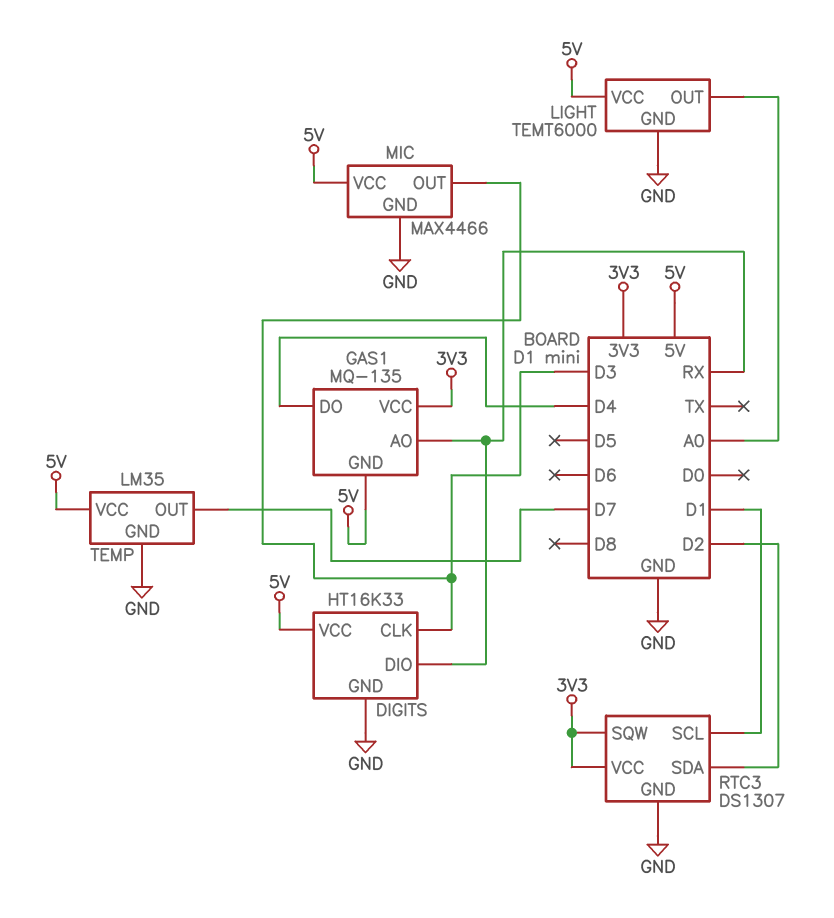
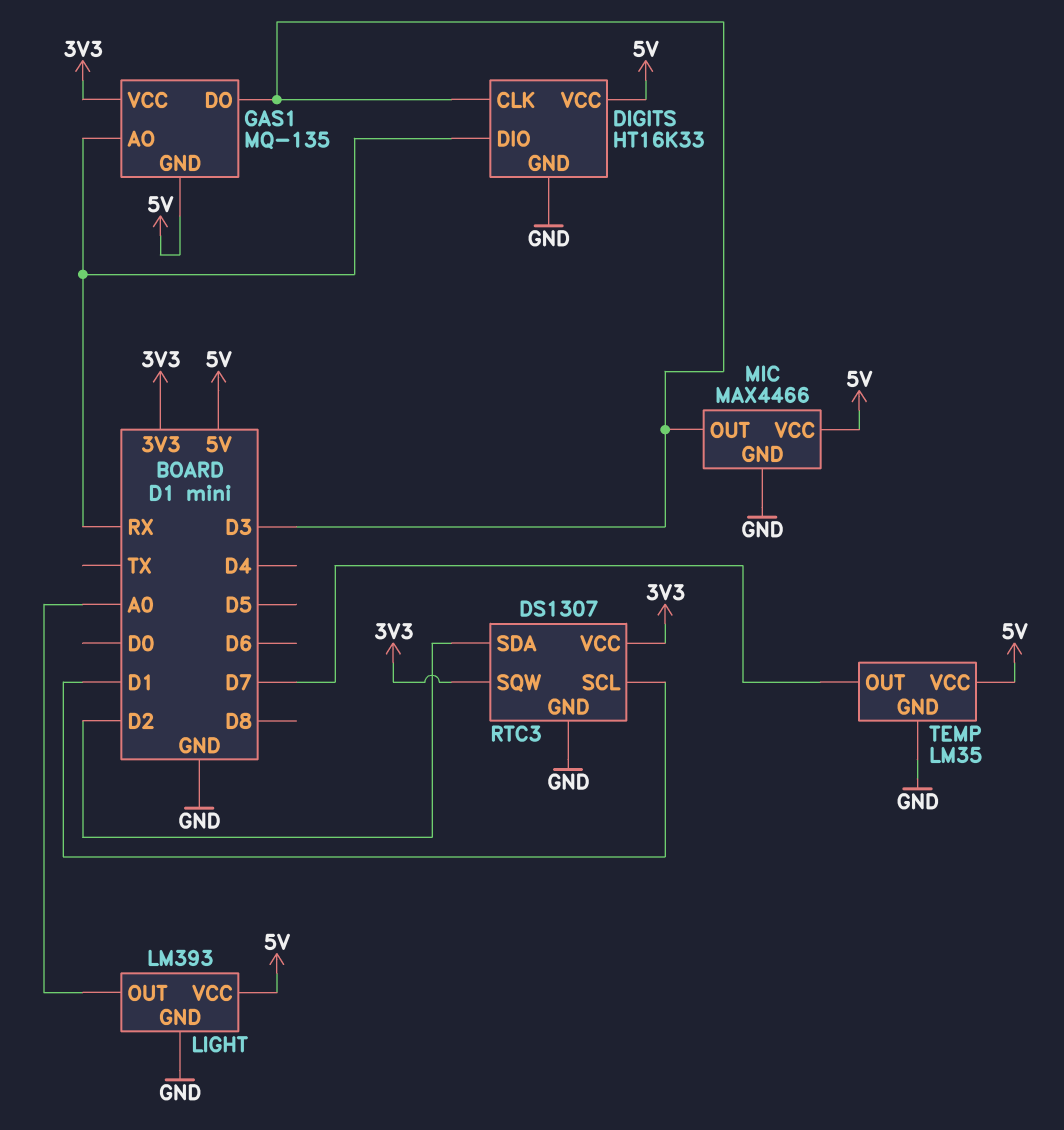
GAS1 pin DO: D4 -> D3
LIGHT: TEMT6000 -> LM393

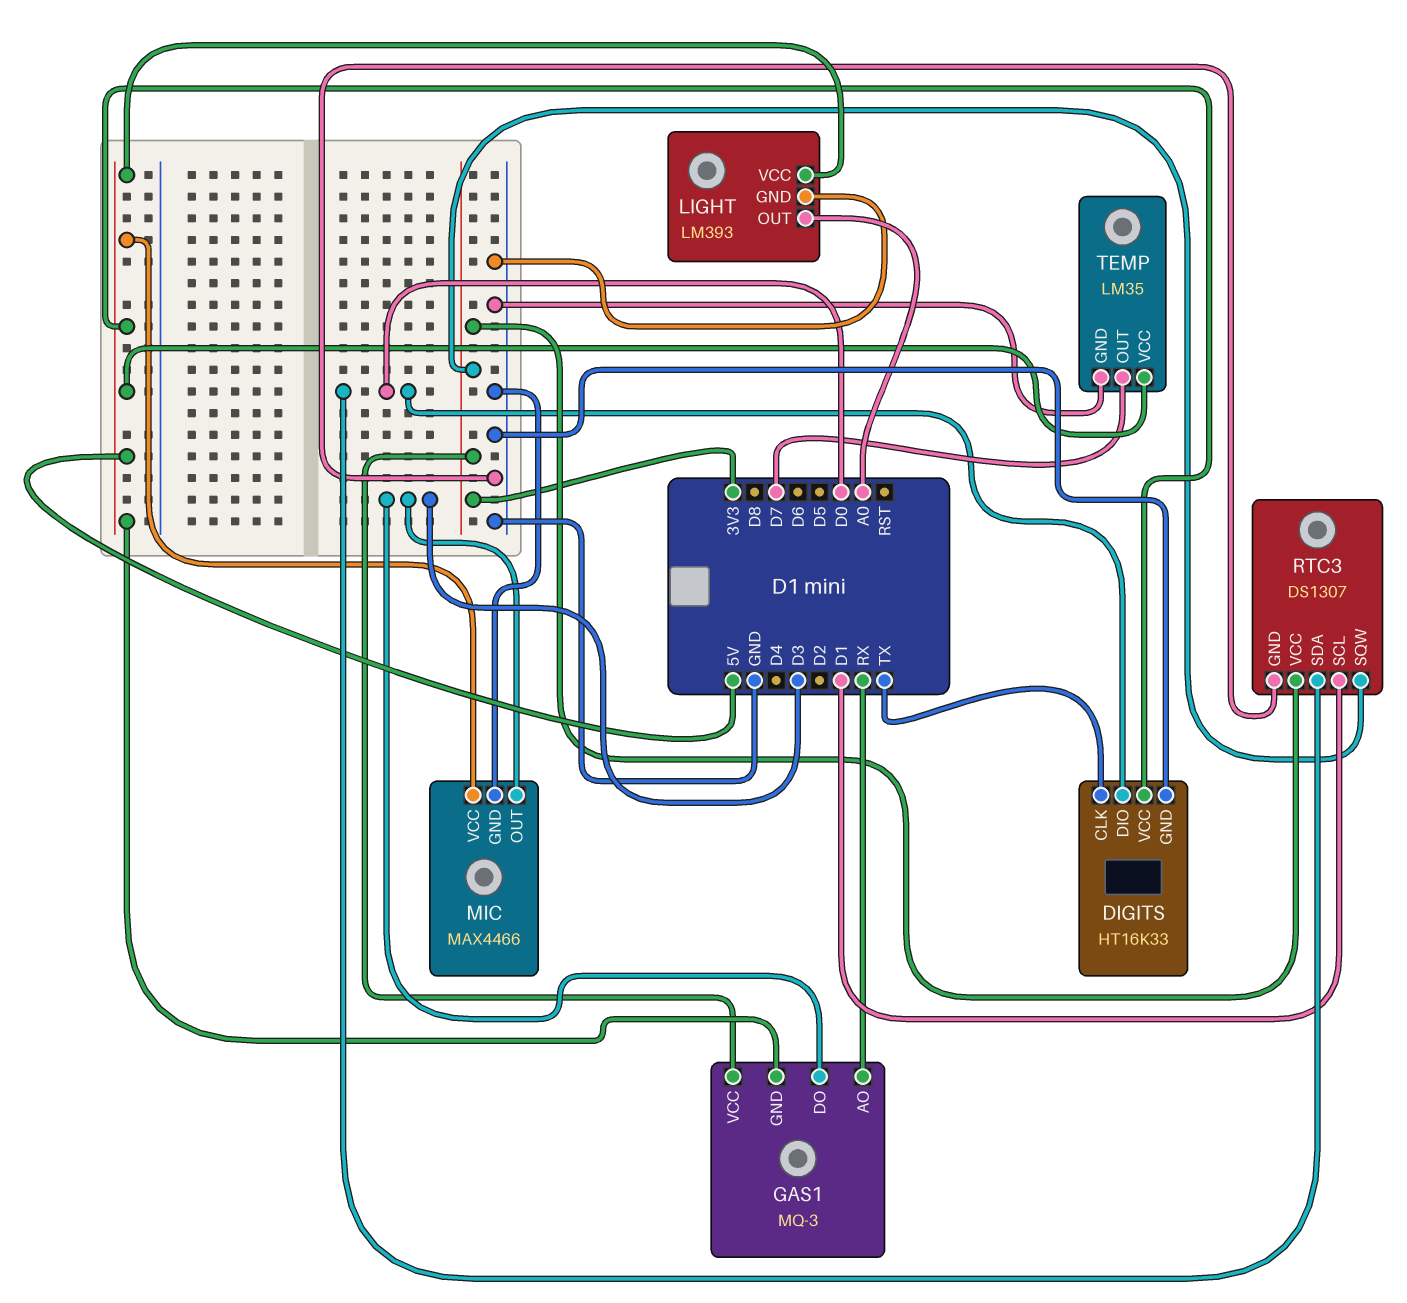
DIGITS pin CLK: D3 -> TX
DIGITS pin DIO: RX -> D0
GAS1: MQ-135 -> MQ-3
RTC3 pin SDA: D2 -> D0

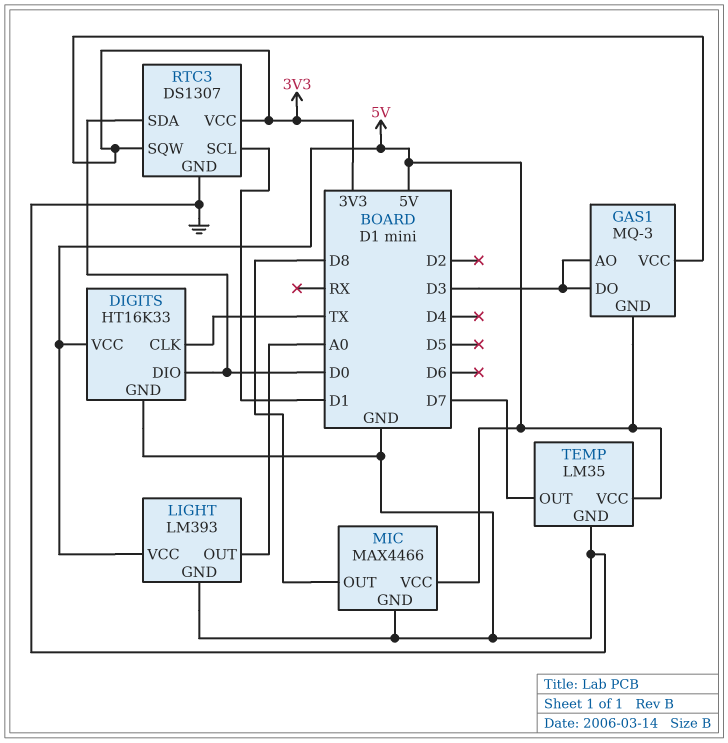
GAS1 pin AO: RX -> D3
MIC pin OUT: D3 -> D8

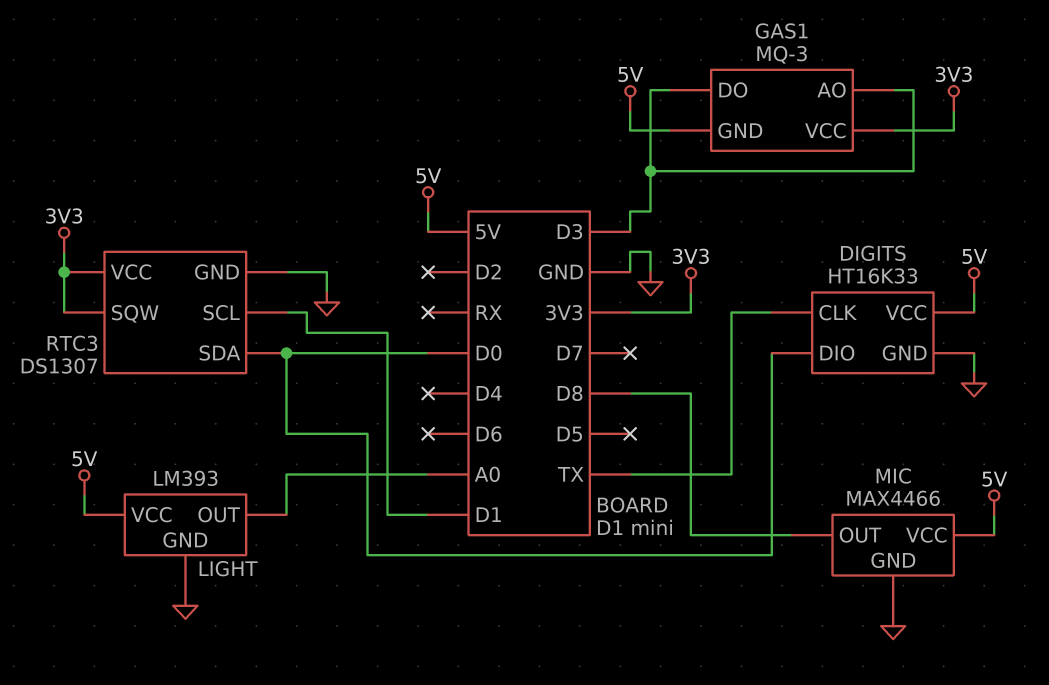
TEMP: LM35 -> none
TEMP pin GND: GND -> none
TEMP pin OUT: D7 -> none
TEMP pin VCC: 5V -> none

